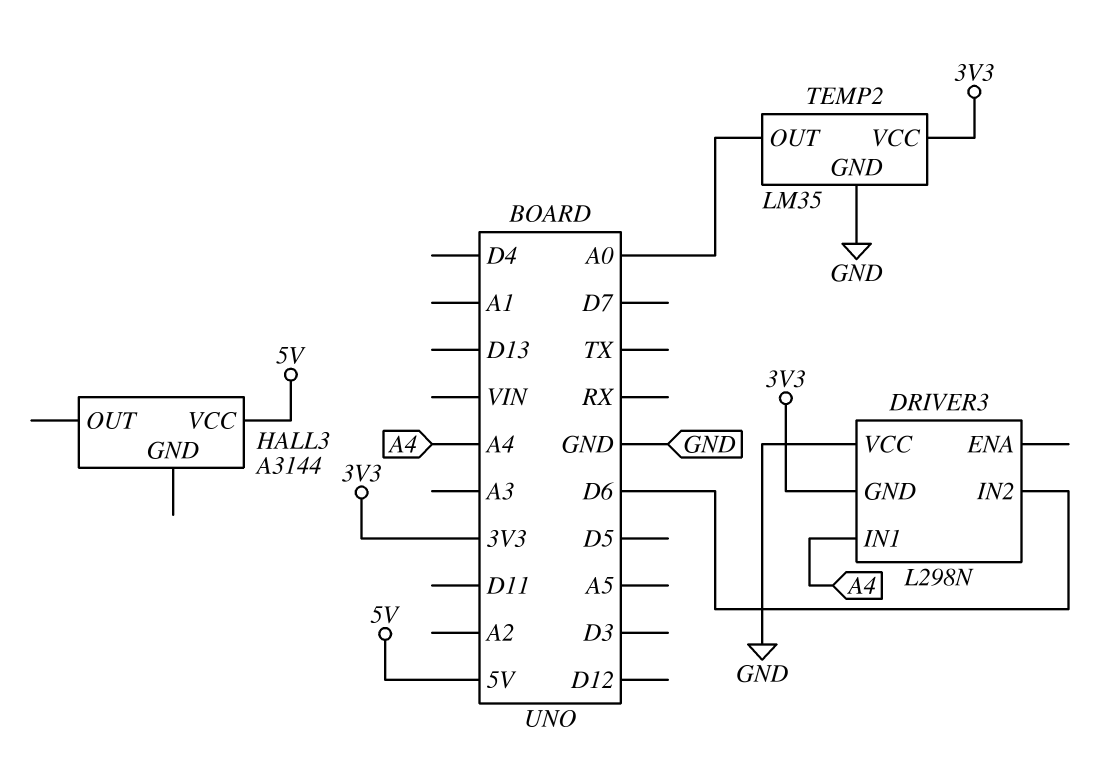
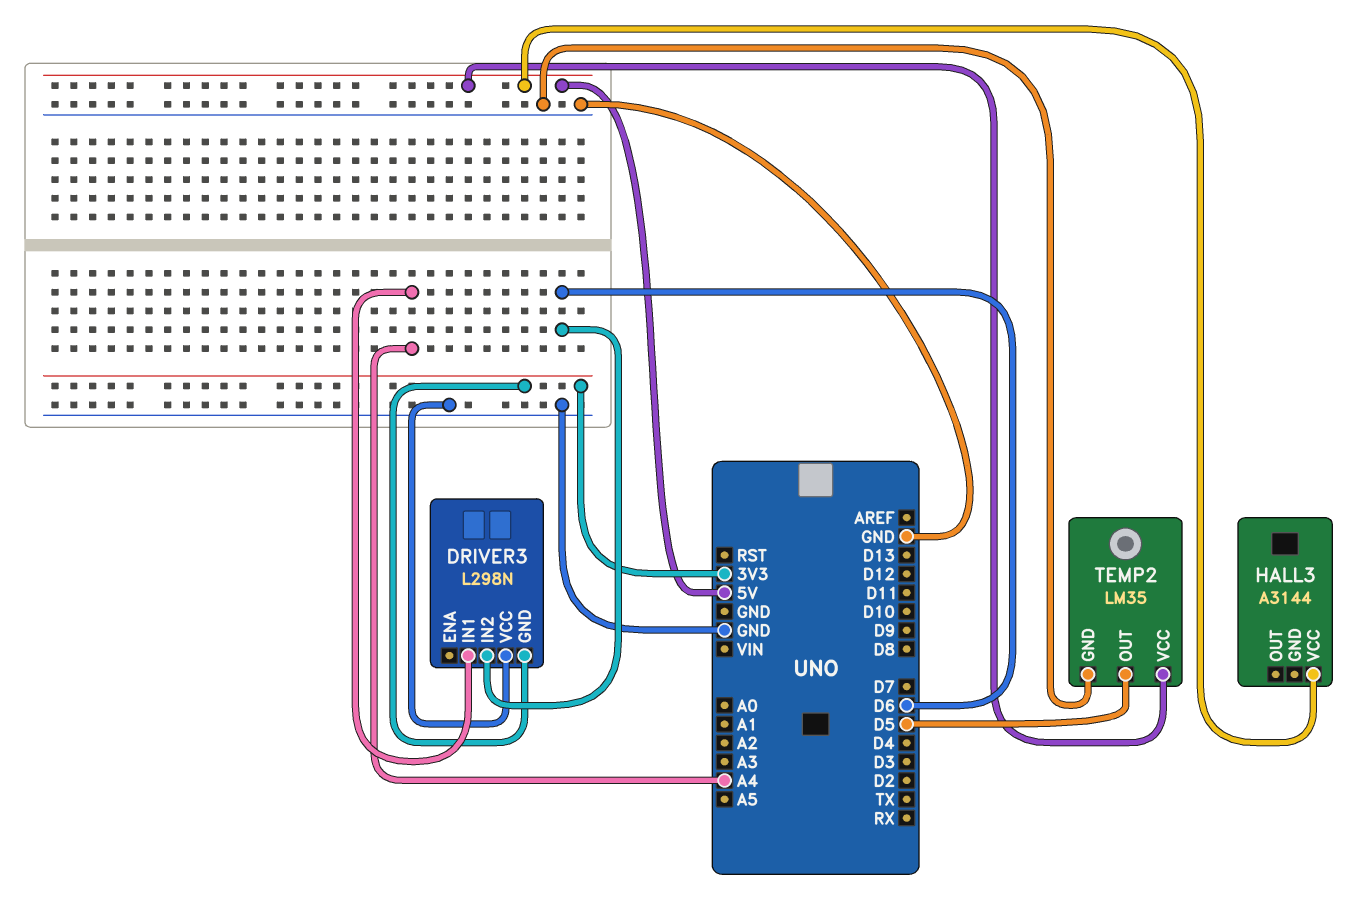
TEMP2 pin OUT: A0 -> D5
TEMP2 pin VCC: 3V3 -> 5V

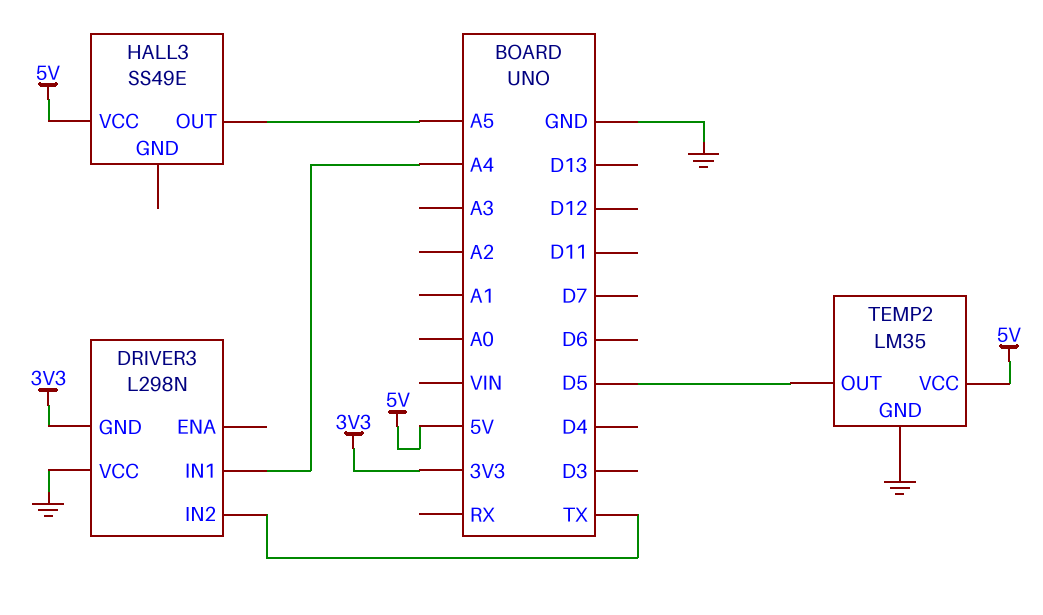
DRIVER3 pin IN2: D6 -> TX
HALL3: A3144 -> SS49E
HALL3 pin OUT: none -> A5

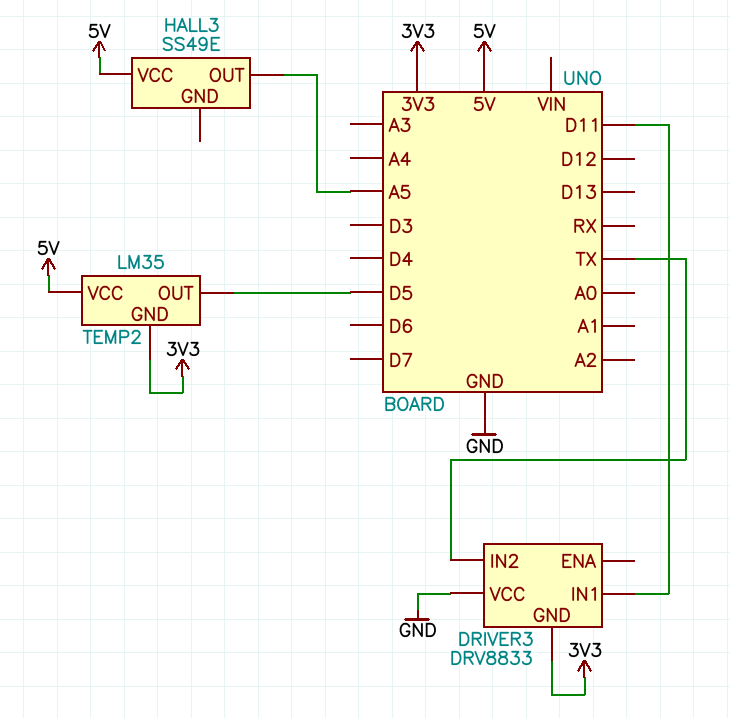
DRIVER3: L298N -> DRV8833
DRIVER3 pin IN1: A4 -> D11
TEMP2 pin GND: GND -> 3V3

